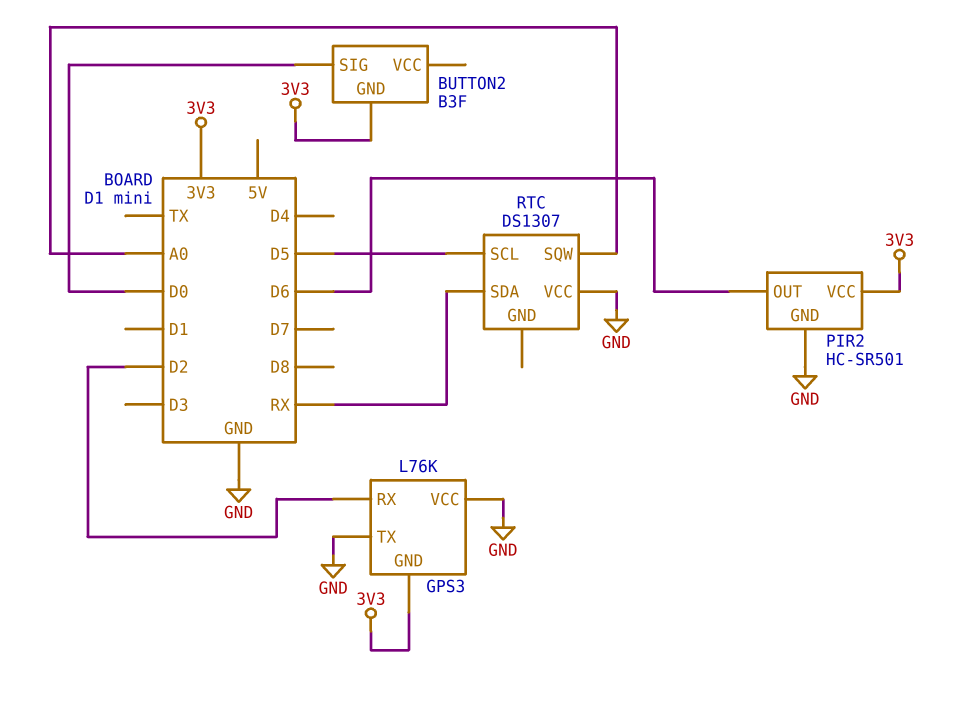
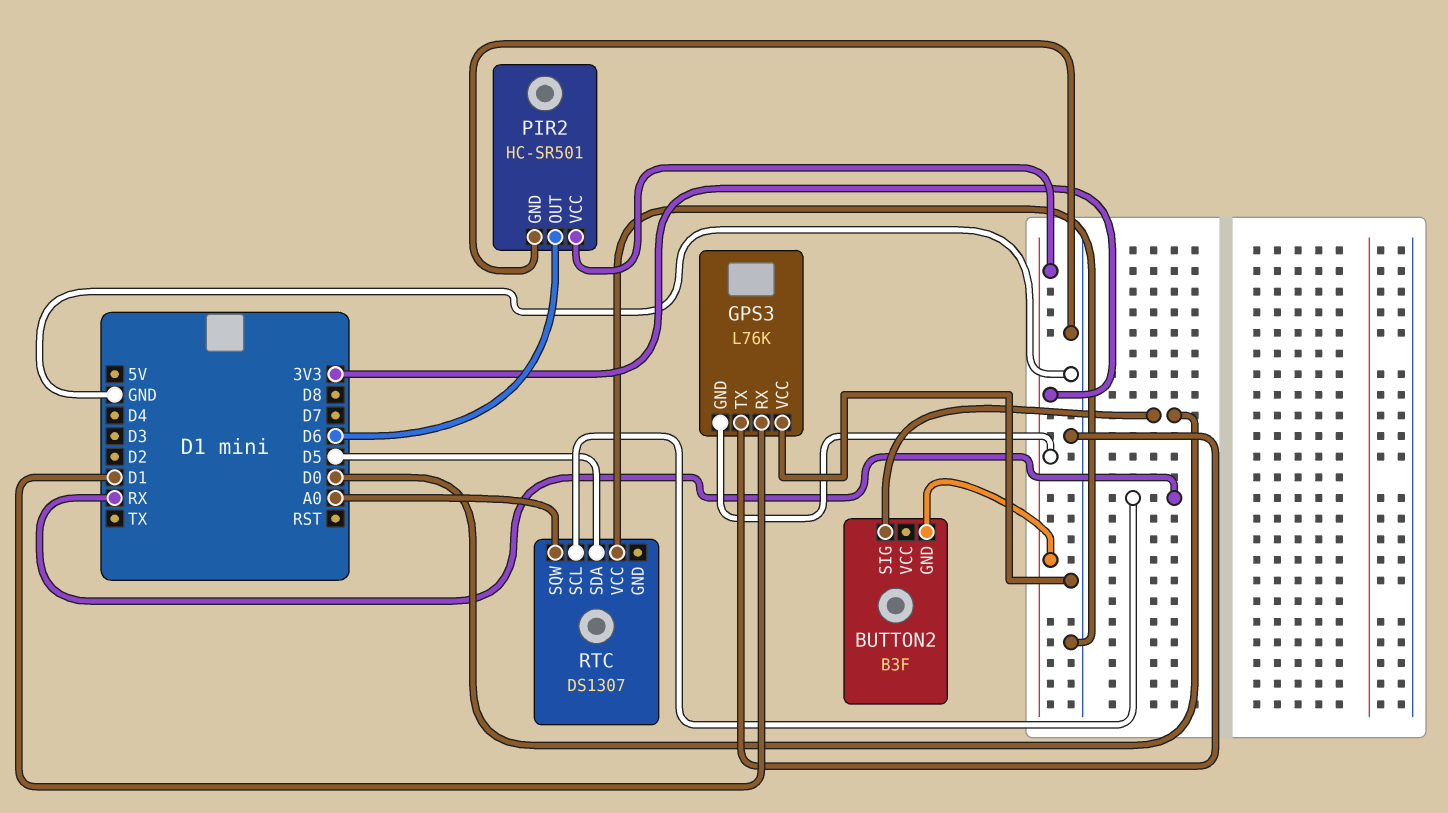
GPS3 pin RX: D2 -> D1
RTC pin SCL: D5 -> RX
RTC pin SDA: RX -> D5

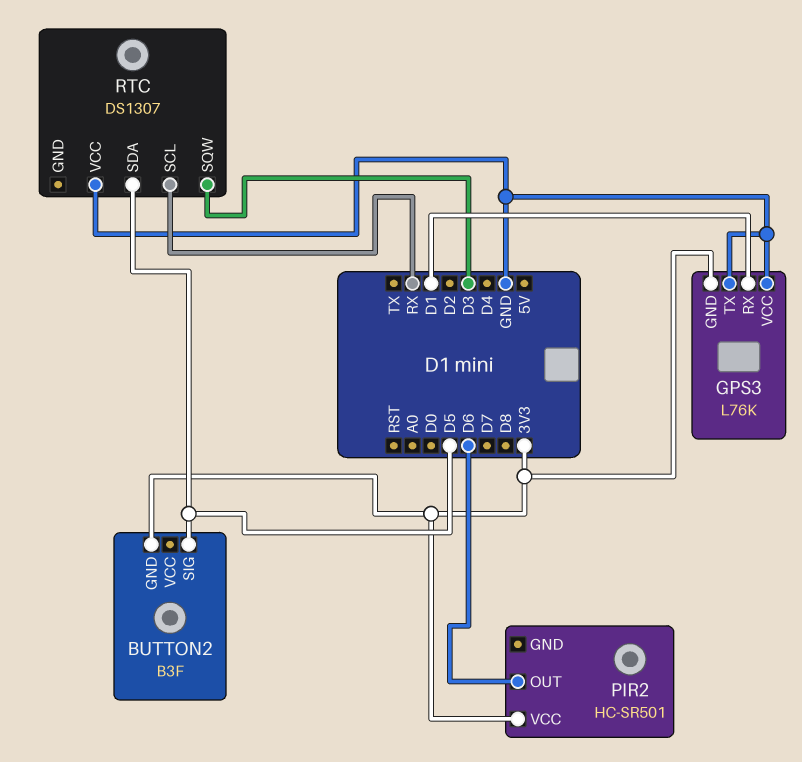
BUTTON2 pin SIG: D0 -> D5
PIR2 pin GND: GND -> none
RTC pin SQW: A0 -> D3

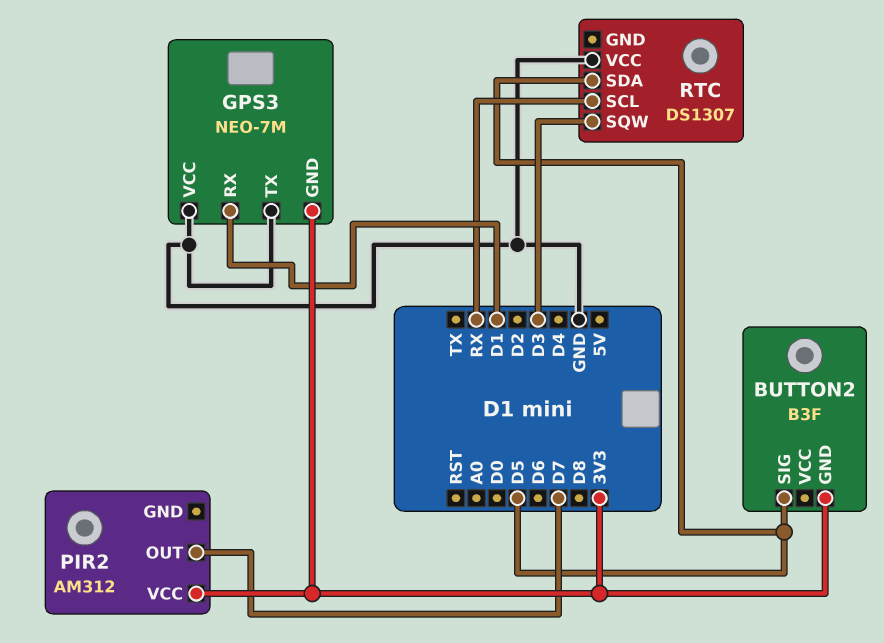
GPS3: L76K -> NEO-7M
PIR2: HC-SR501 -> AM312
PIR2 pin OUT: D6 -> D7

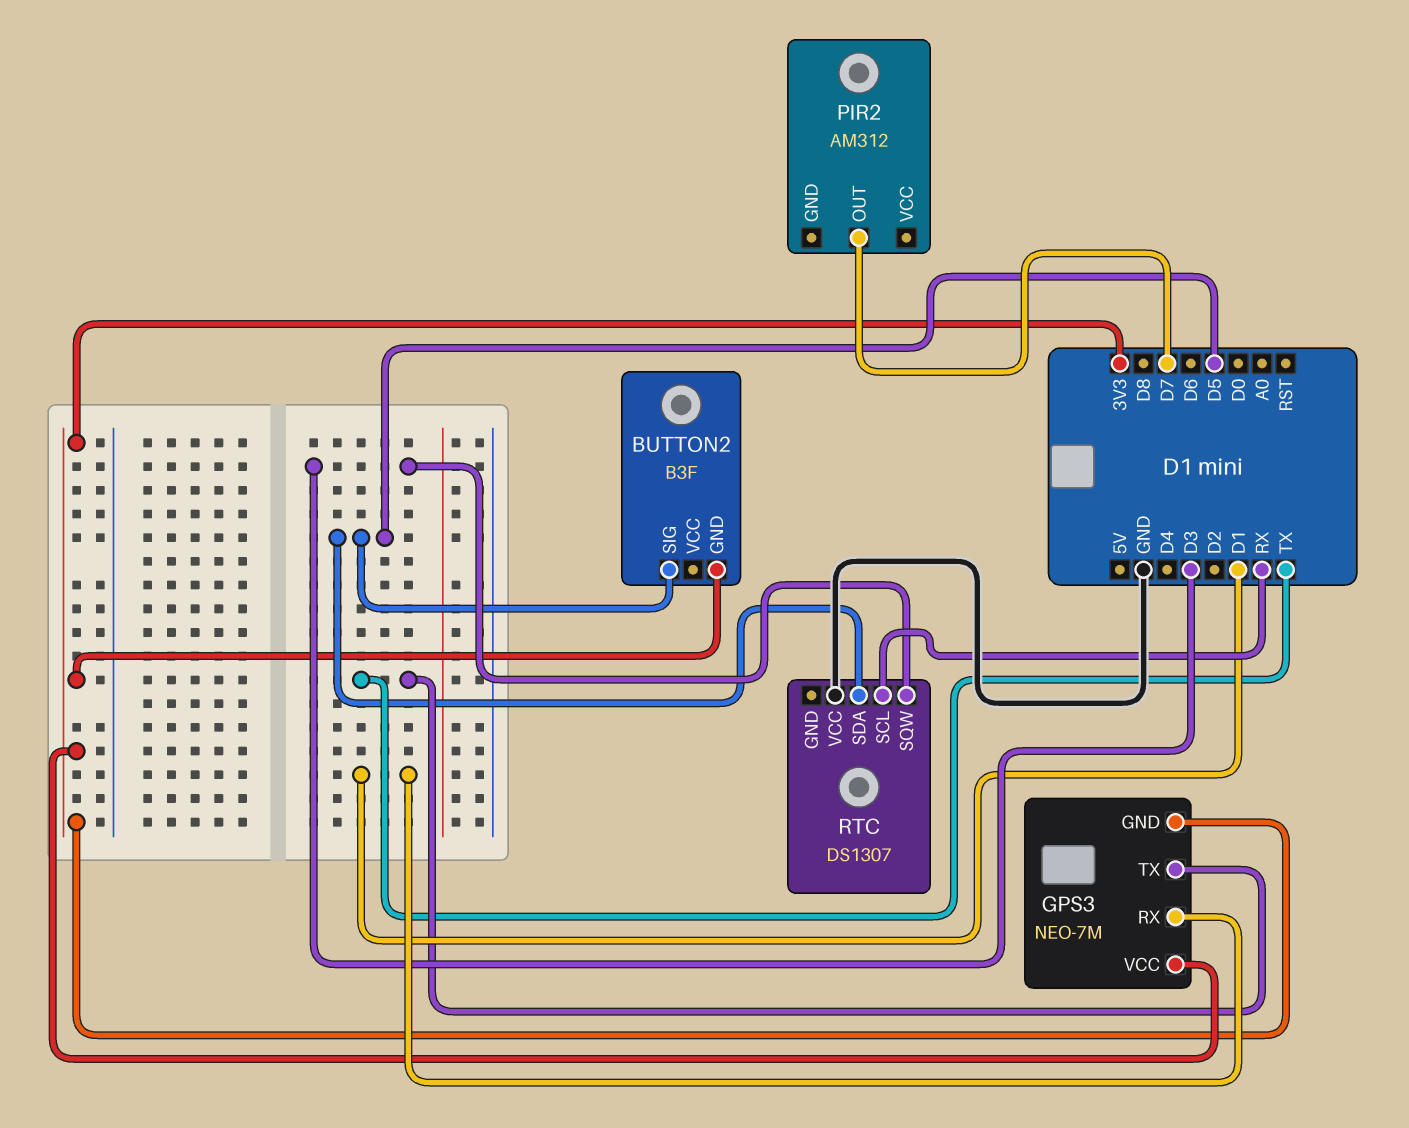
GPS3 pin TX: GND -> TX
GPS3 pin VCC: GND -> 3V3
PIR2 pin VCC: 3V3 -> none

